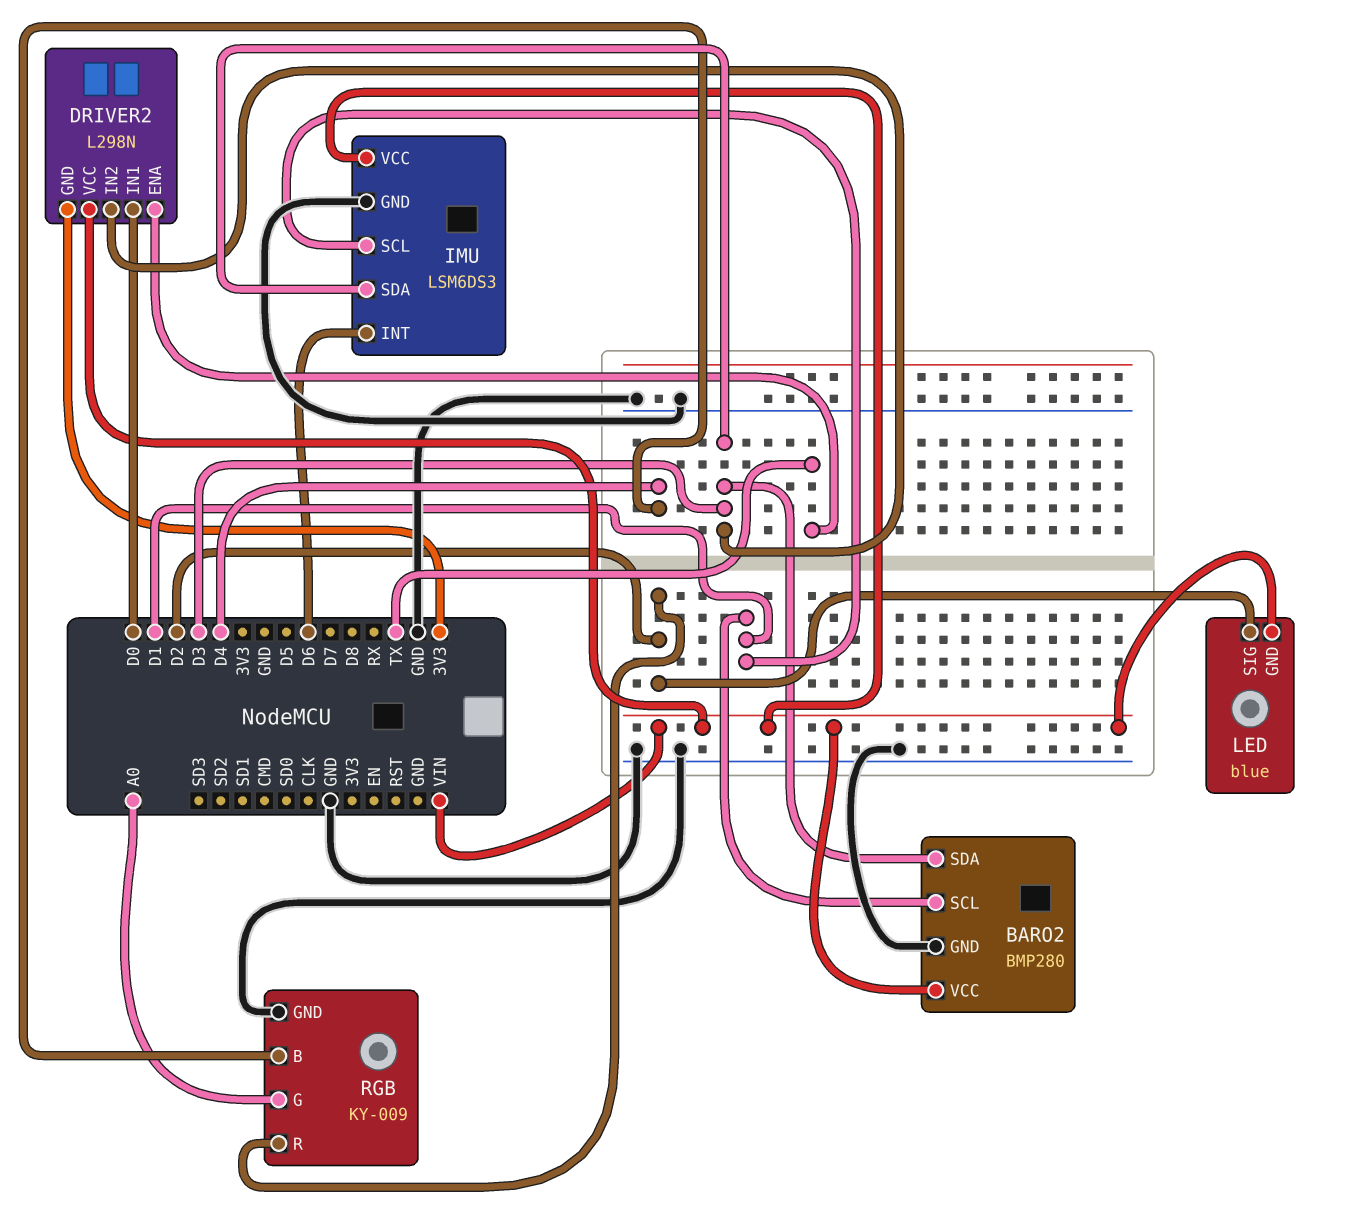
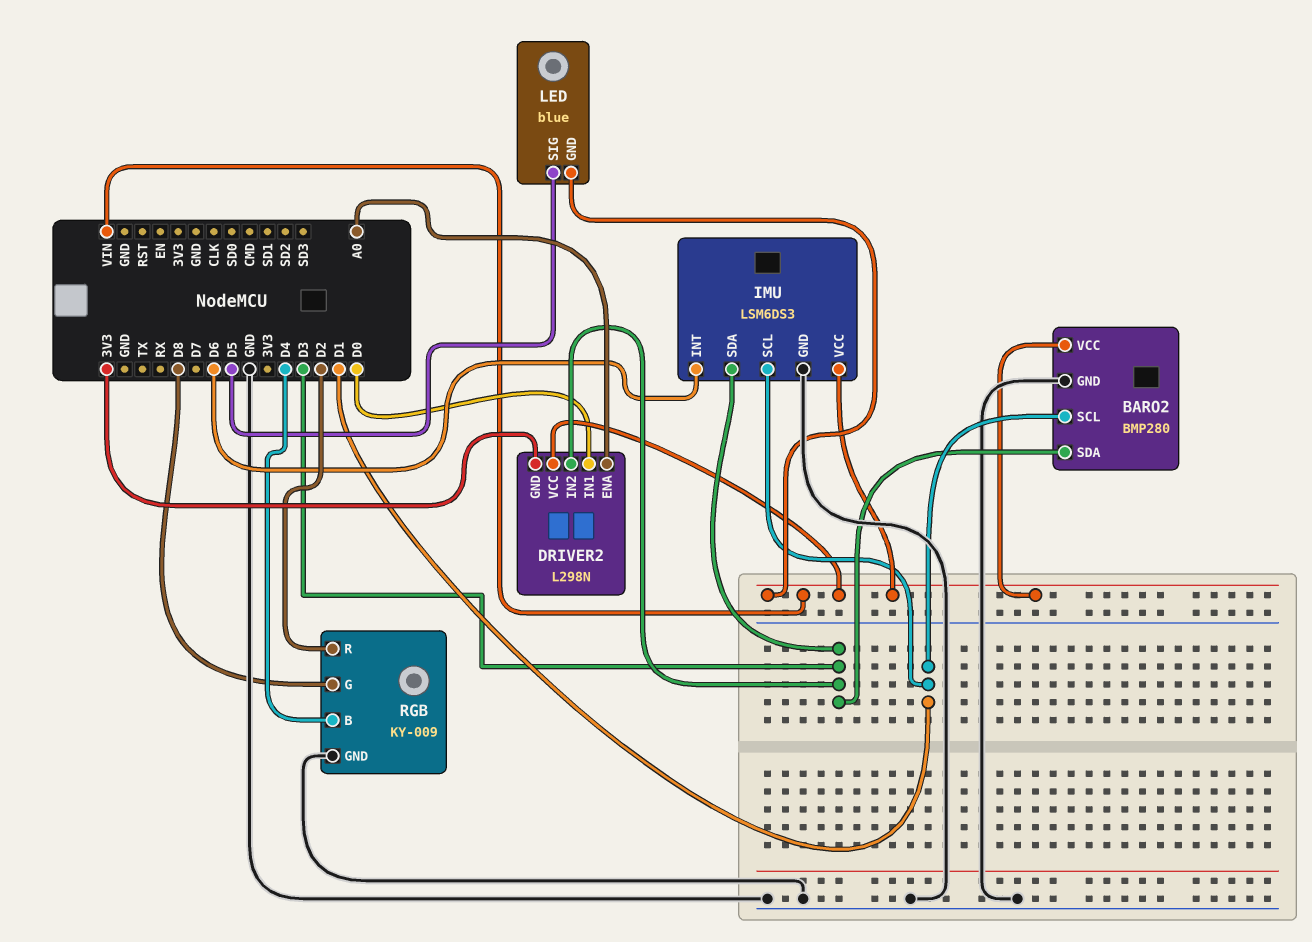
DRIVER2 pin ENA: TX -> A0
LED pin SIG: D2 -> D5
RGB pin G: A0 -> D8

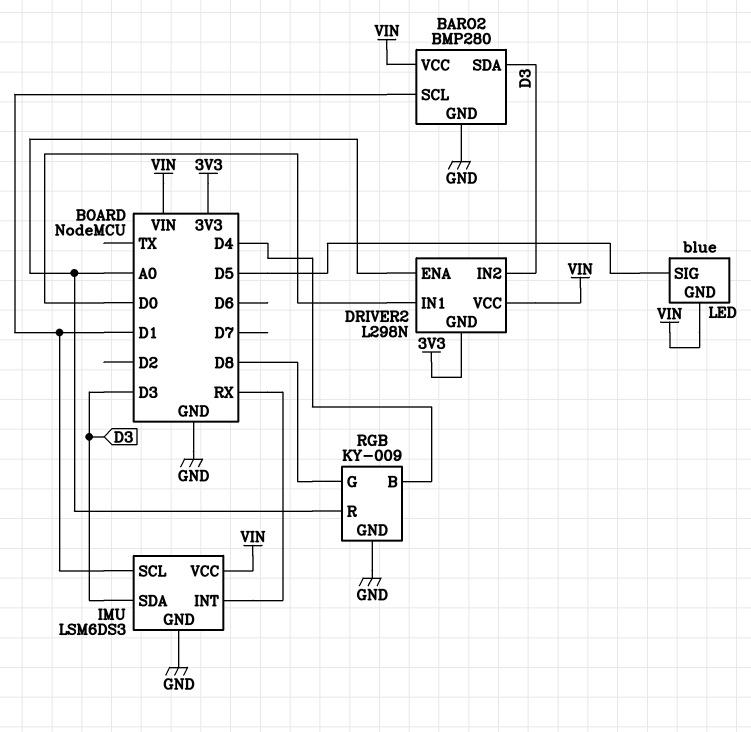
IMU pin INT: D6 -> RX
RGB pin R: D2 -> A0

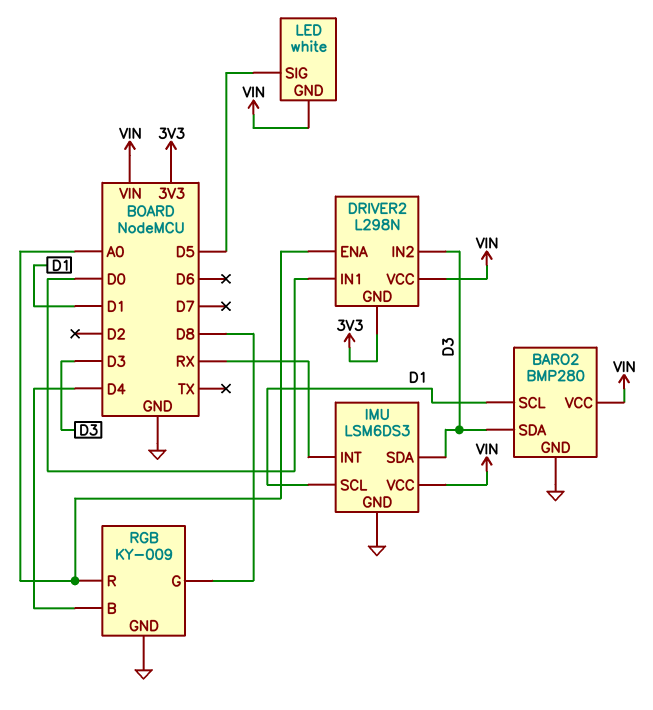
LED: blue -> white

